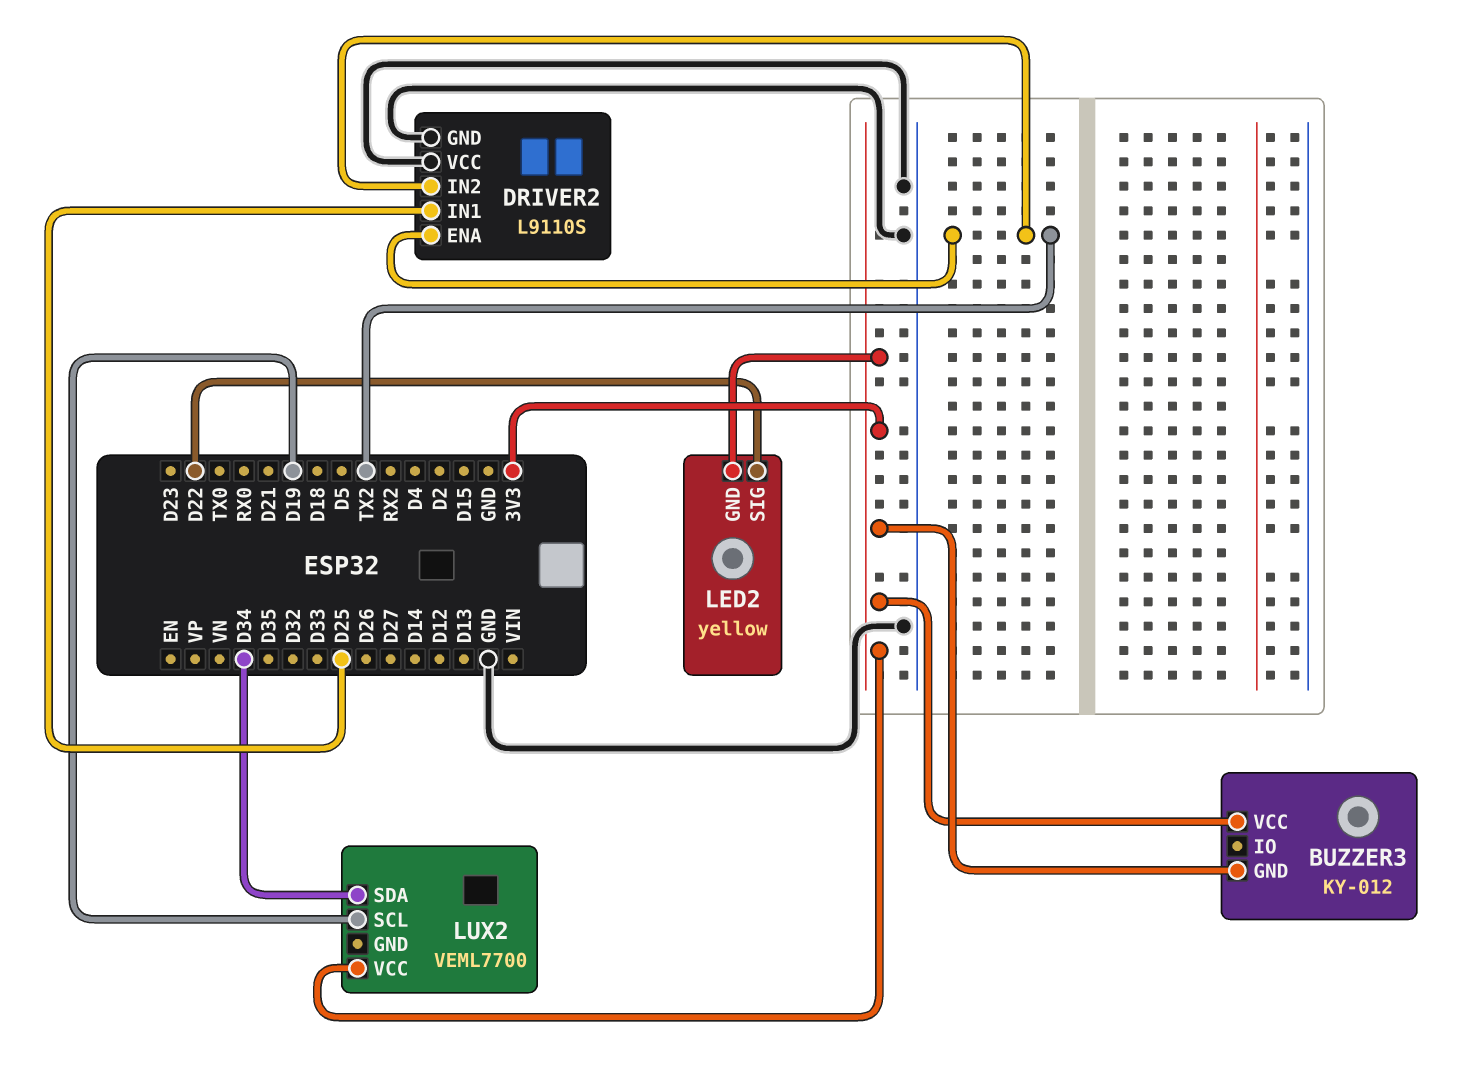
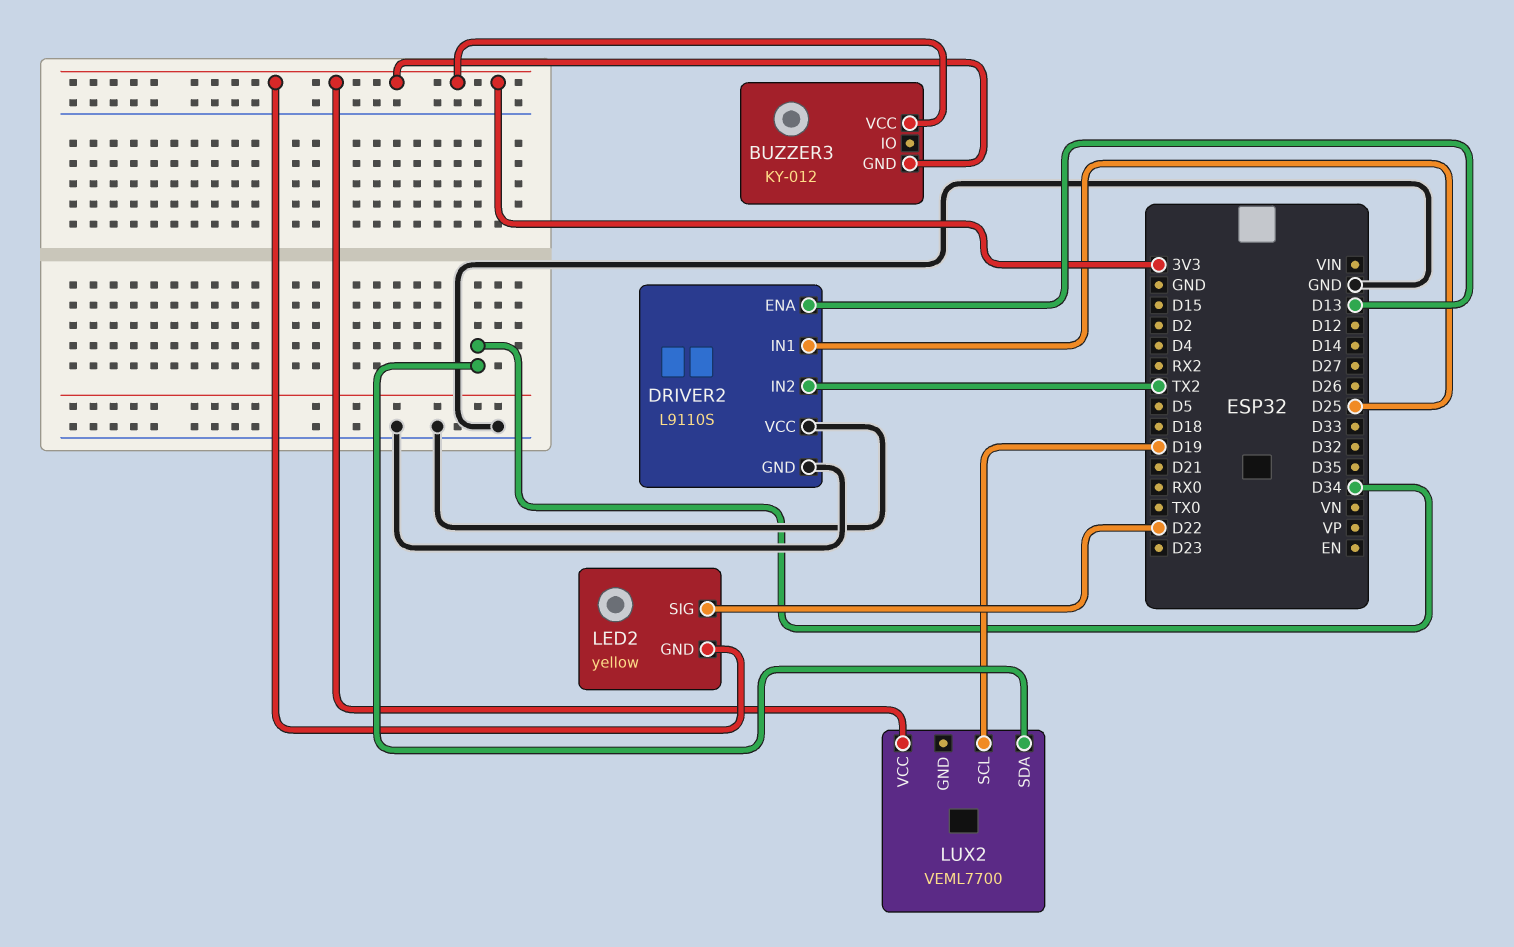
DRIVER2 pin ENA: TX2 -> D13

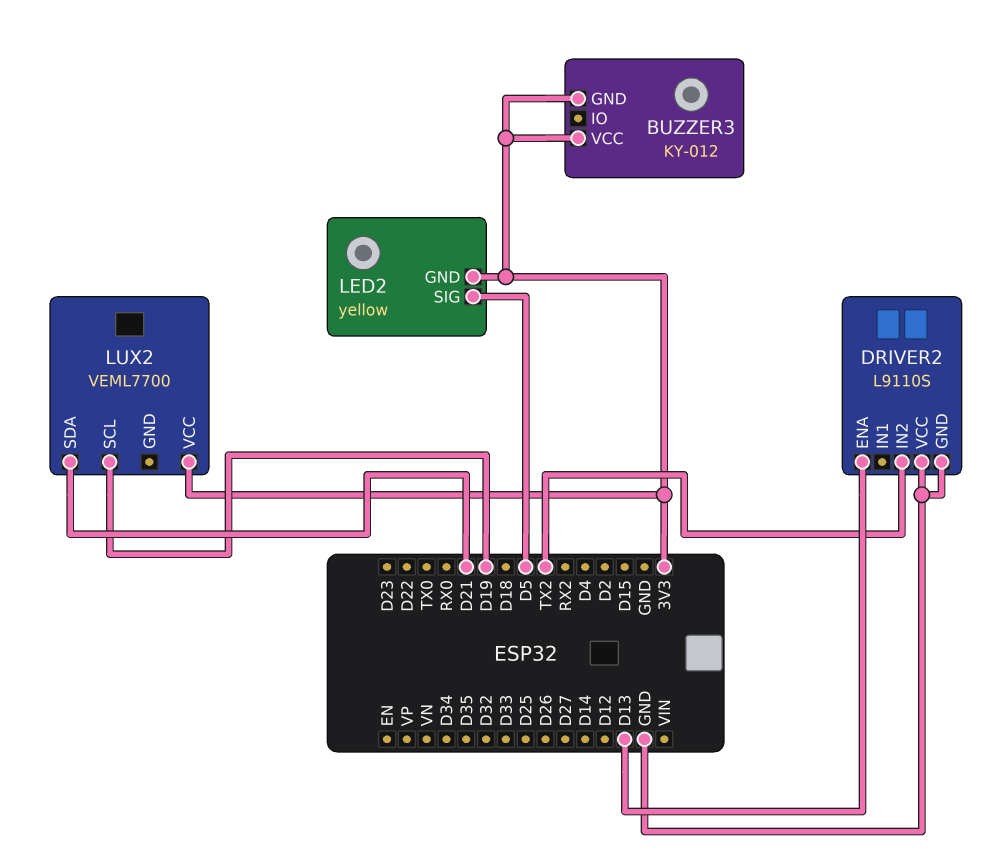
DRIVER2 pin IN1: D25 -> none
LED2 pin SIG: D22 -> D5
LUX2 pin SDA: D34 -> D21

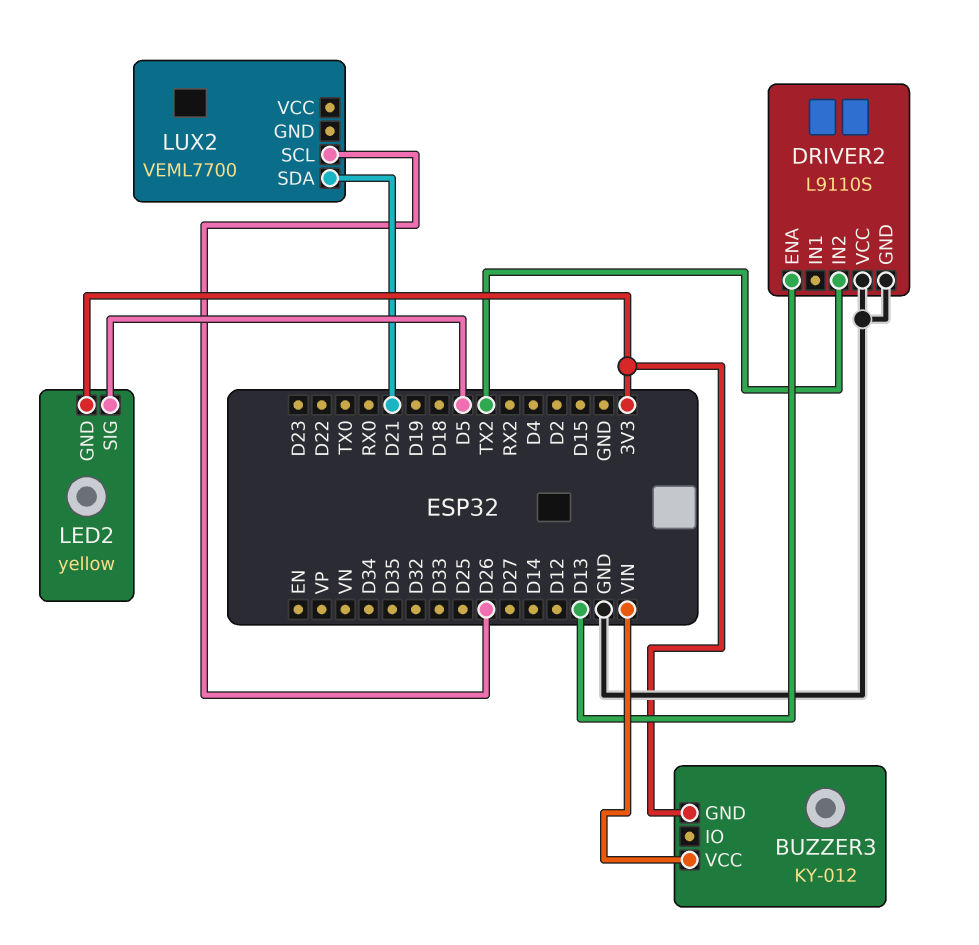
BUZZER3 pin VCC: 3V3 -> VIN
LUX2 pin SCL: D19 -> D26
LUX2 pin VCC: 3V3 -> none

